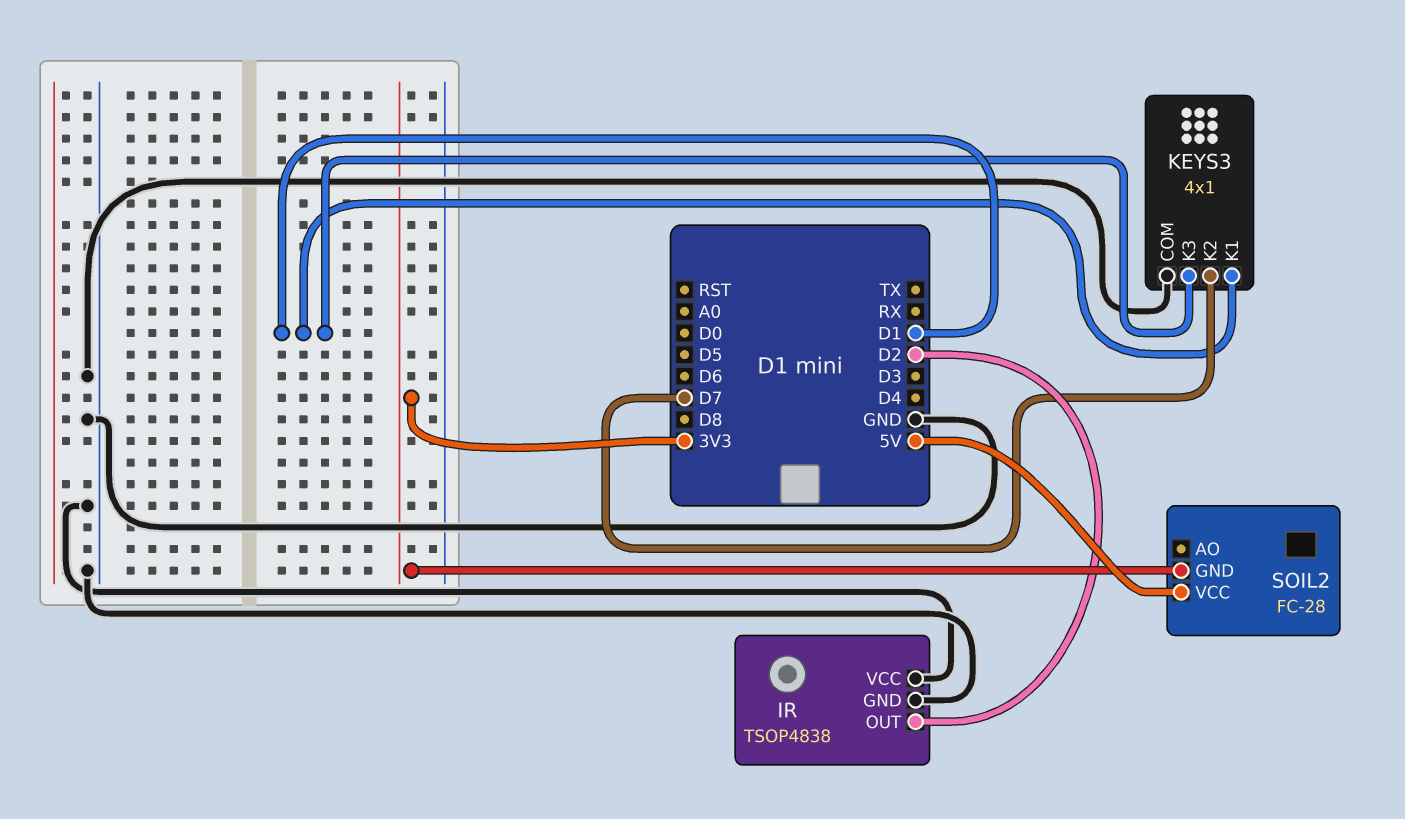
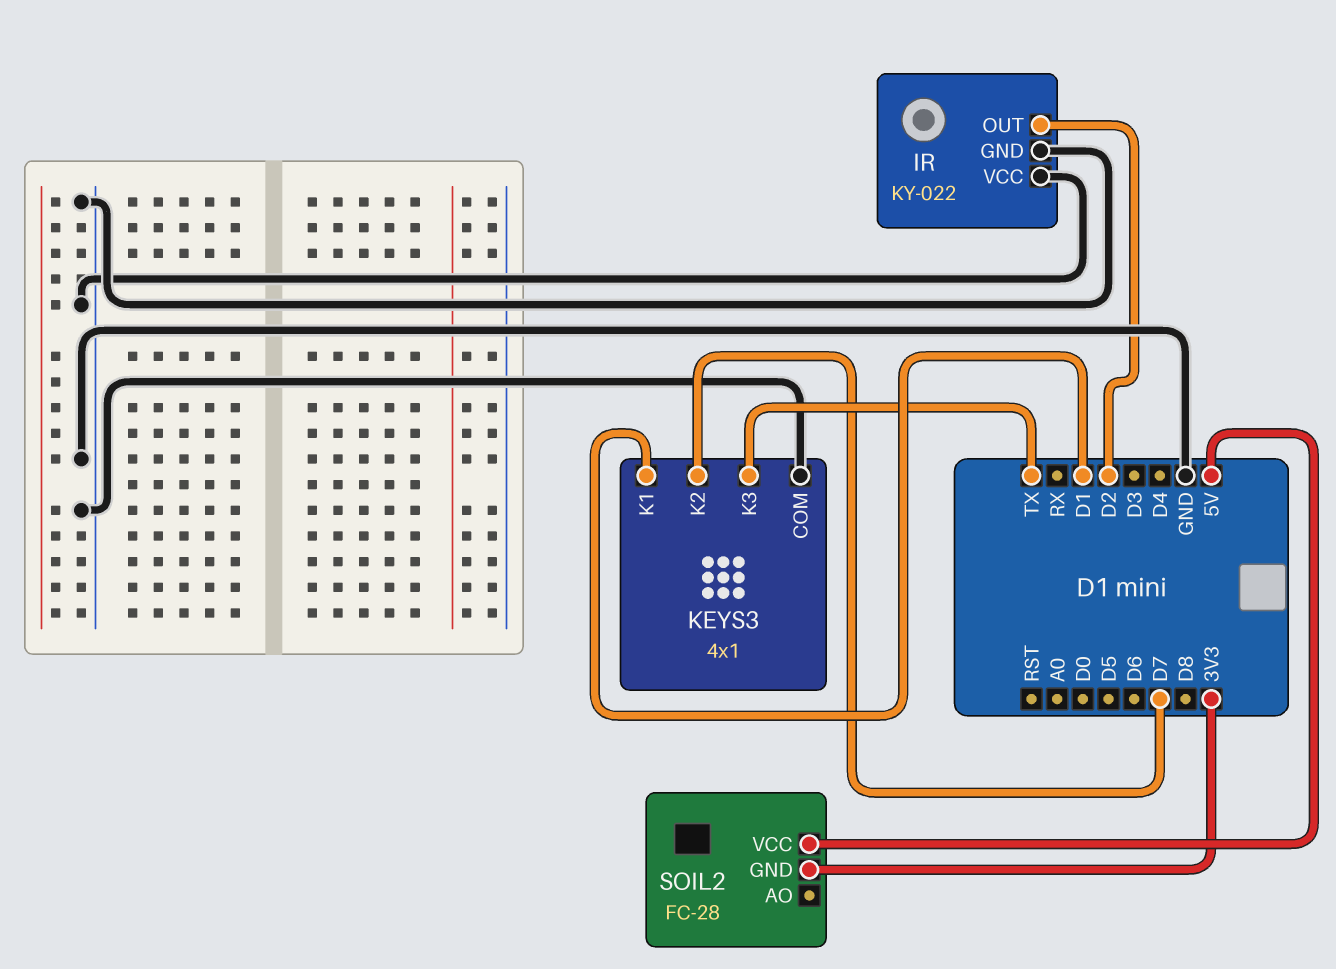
IR: TSOP4838 -> KY-022
KEYS3 pin K3: D1 -> TX

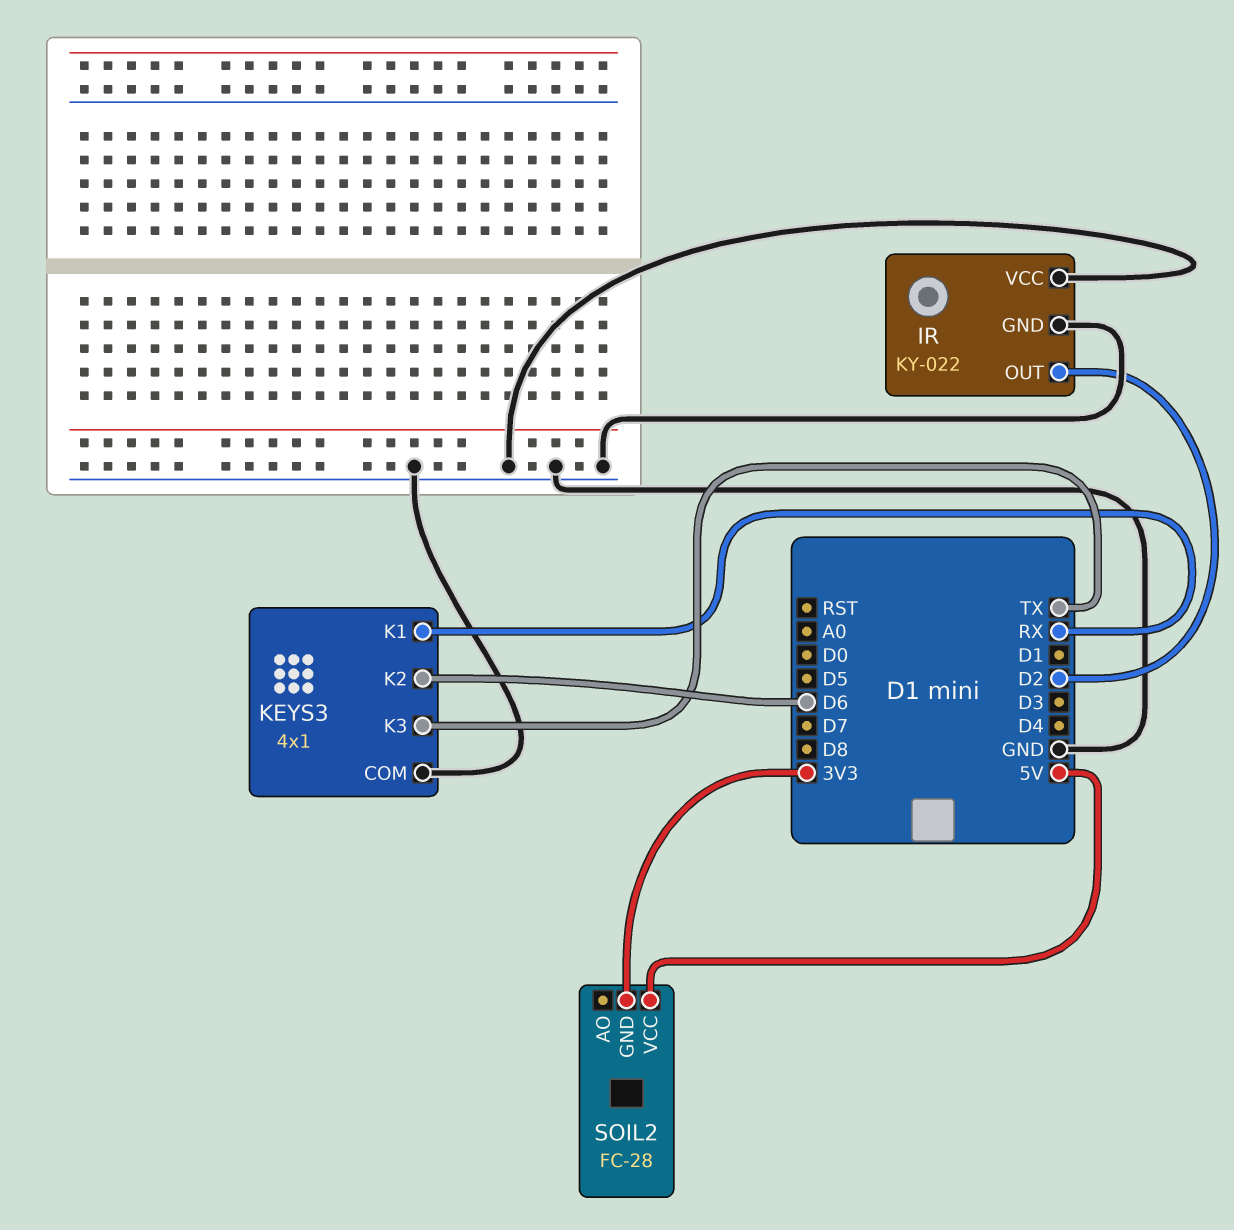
KEYS3 pin K1: D1 -> RX
KEYS3 pin K2: D7 -> D6

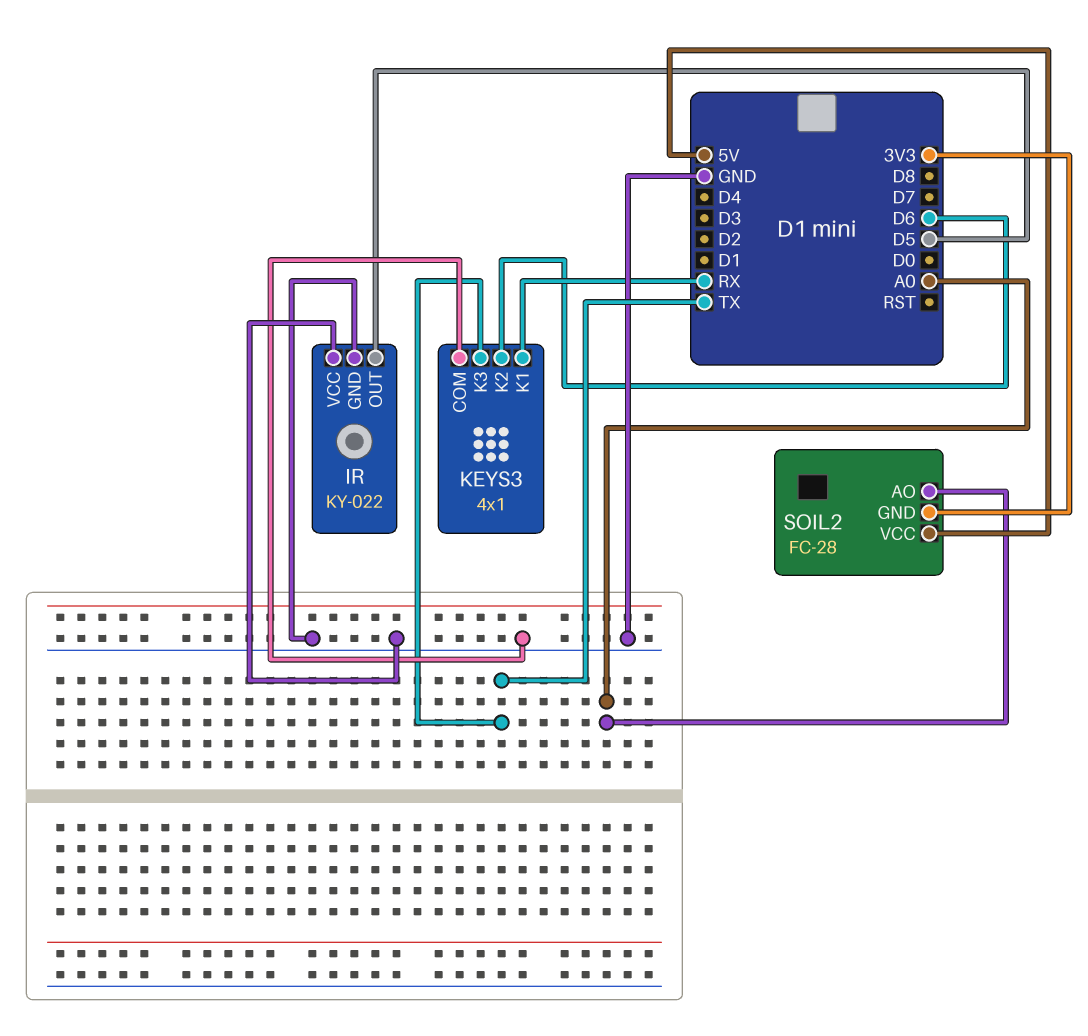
IR pin OUT: D2 -> D5
SOIL2 pin AO: none -> A0

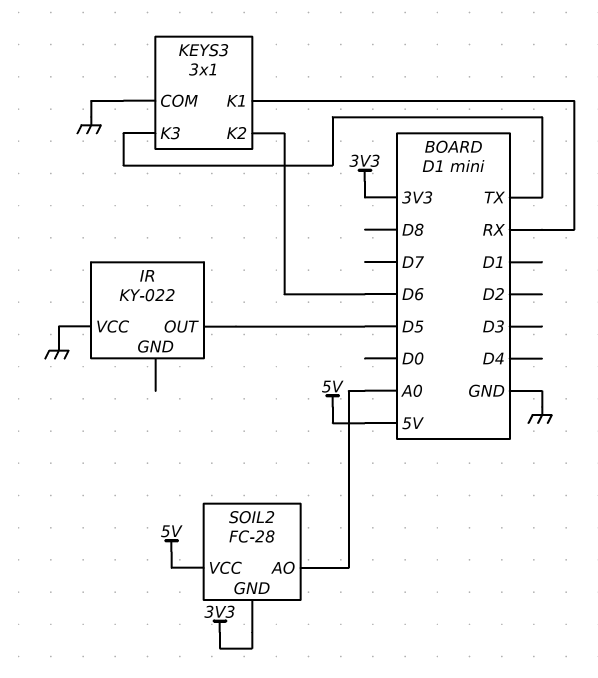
IR pin GND: GND -> none
KEYS3: 4x1 -> 3x1

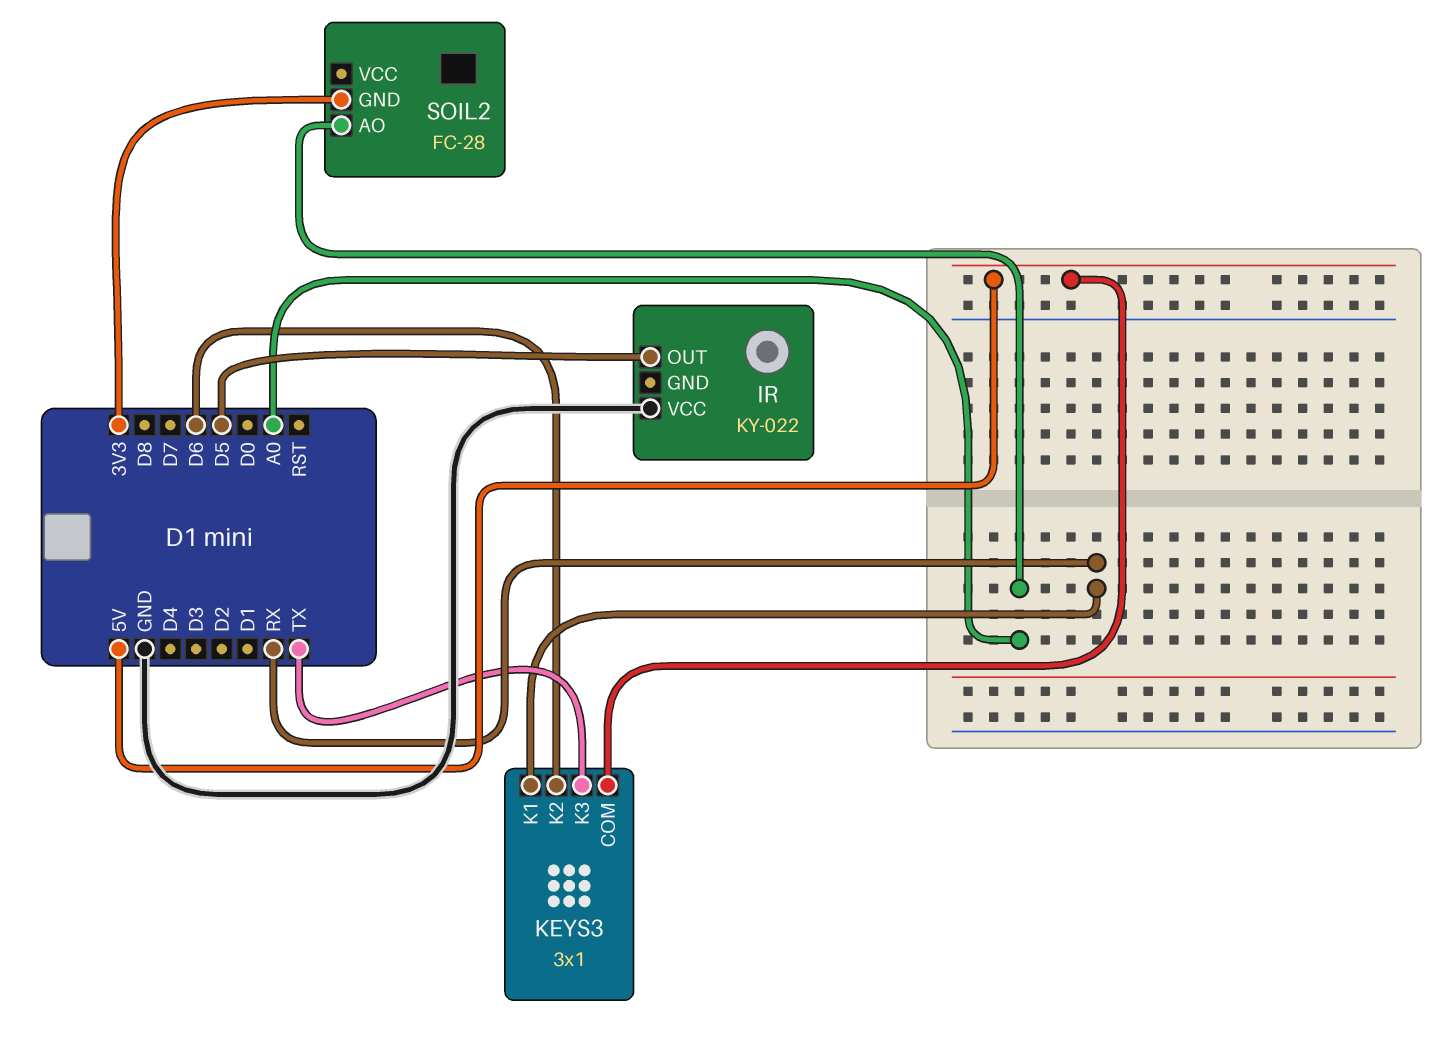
KEYS3 pin COM: GND -> 5V
SOIL2 pin VCC: 5V -> none

